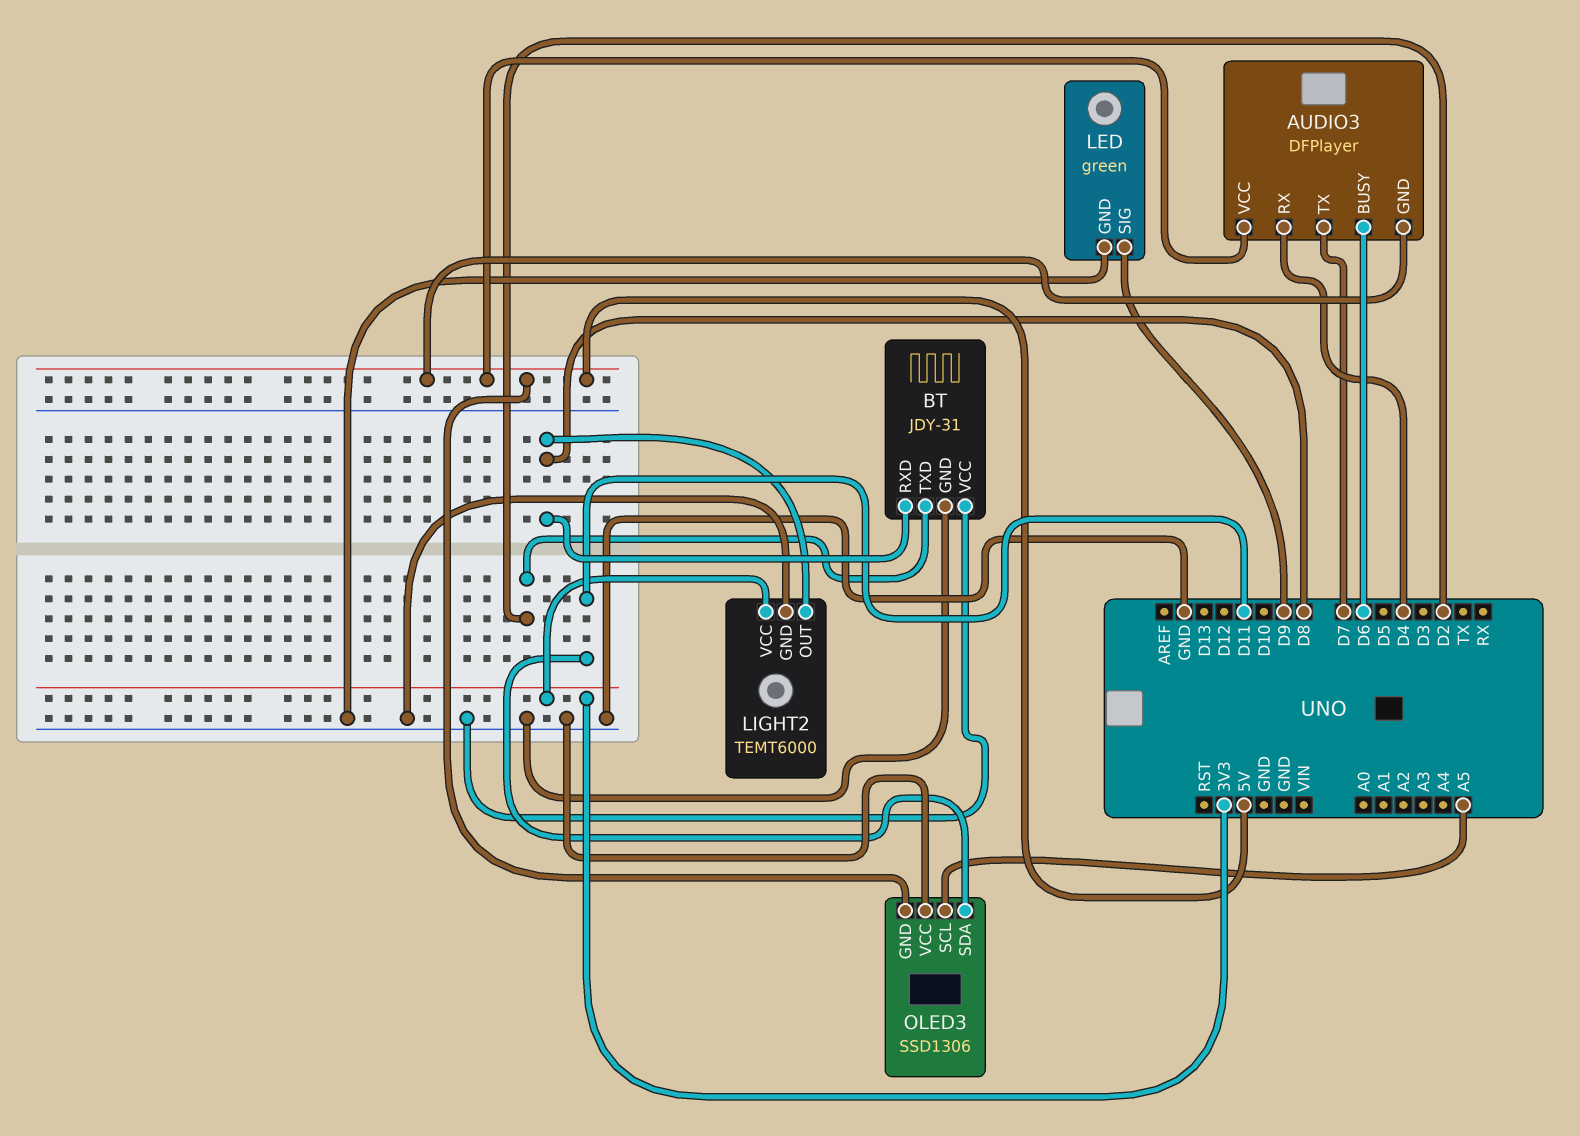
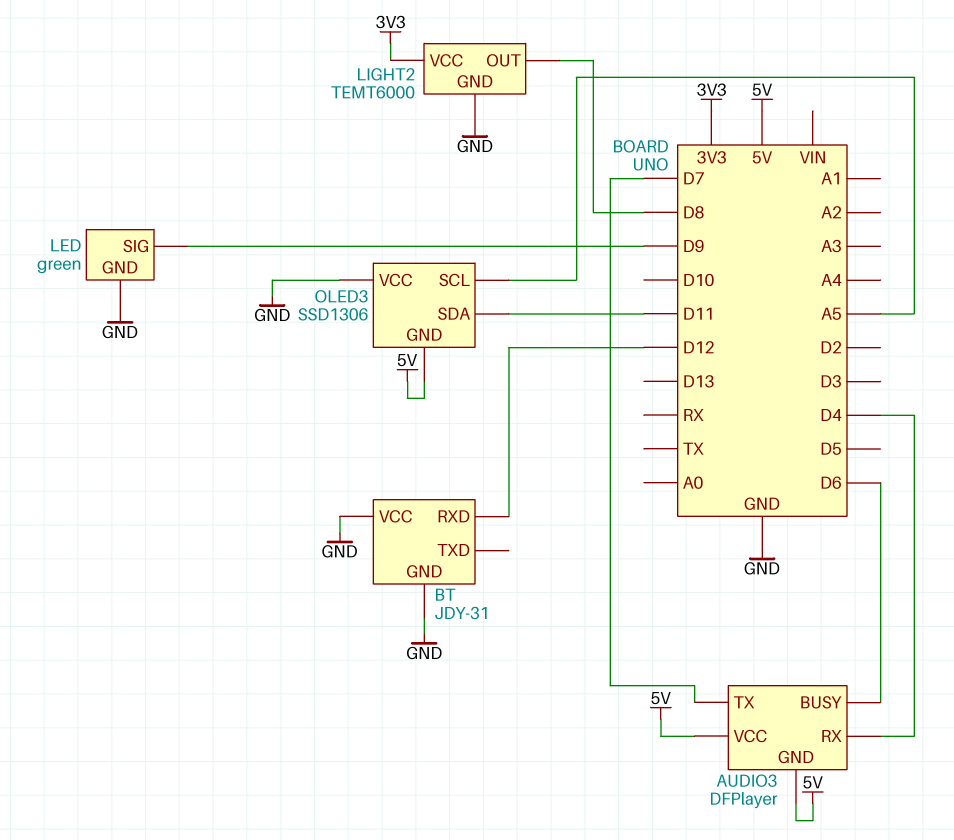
BT pin RXD: D8 -> D12
BT pin TXD: D2 -> none

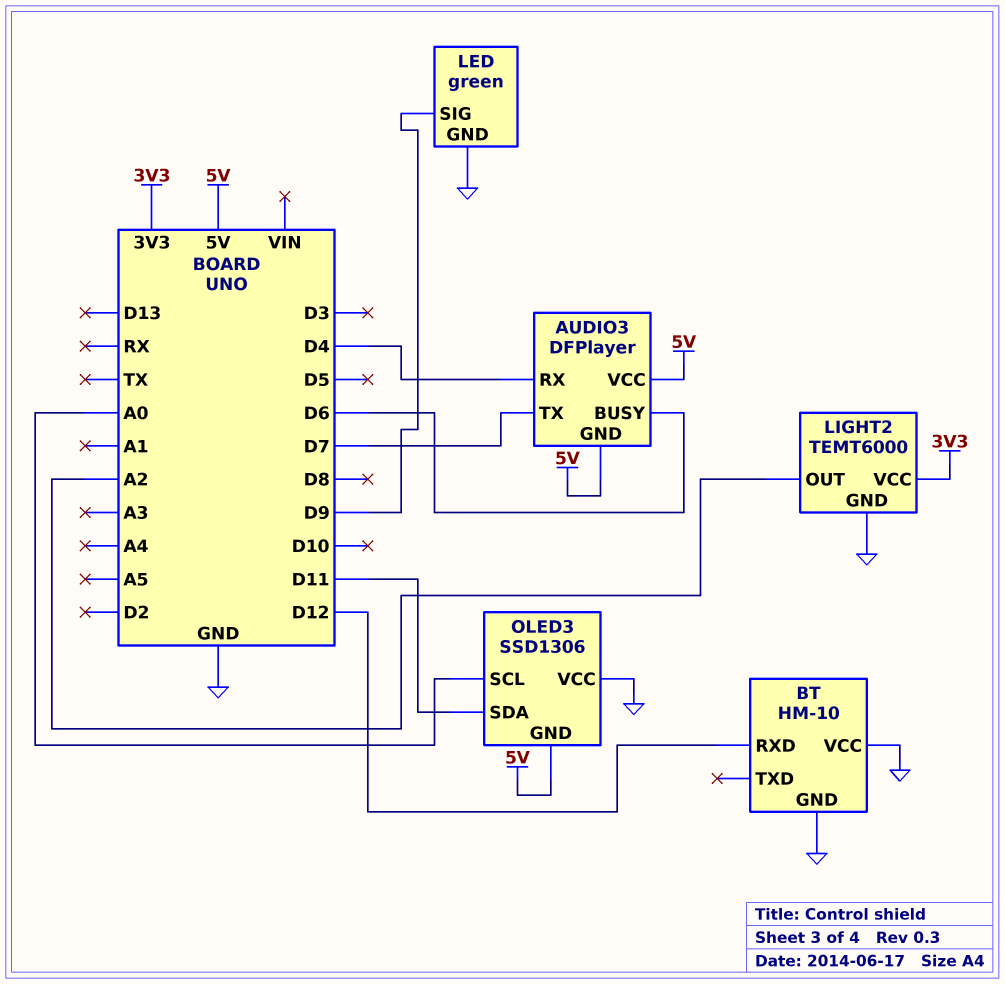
BT: JDY-31 -> HM-10
LIGHT2 pin OUT: D8 -> A2
OLED3 pin SCL: A5 -> A0

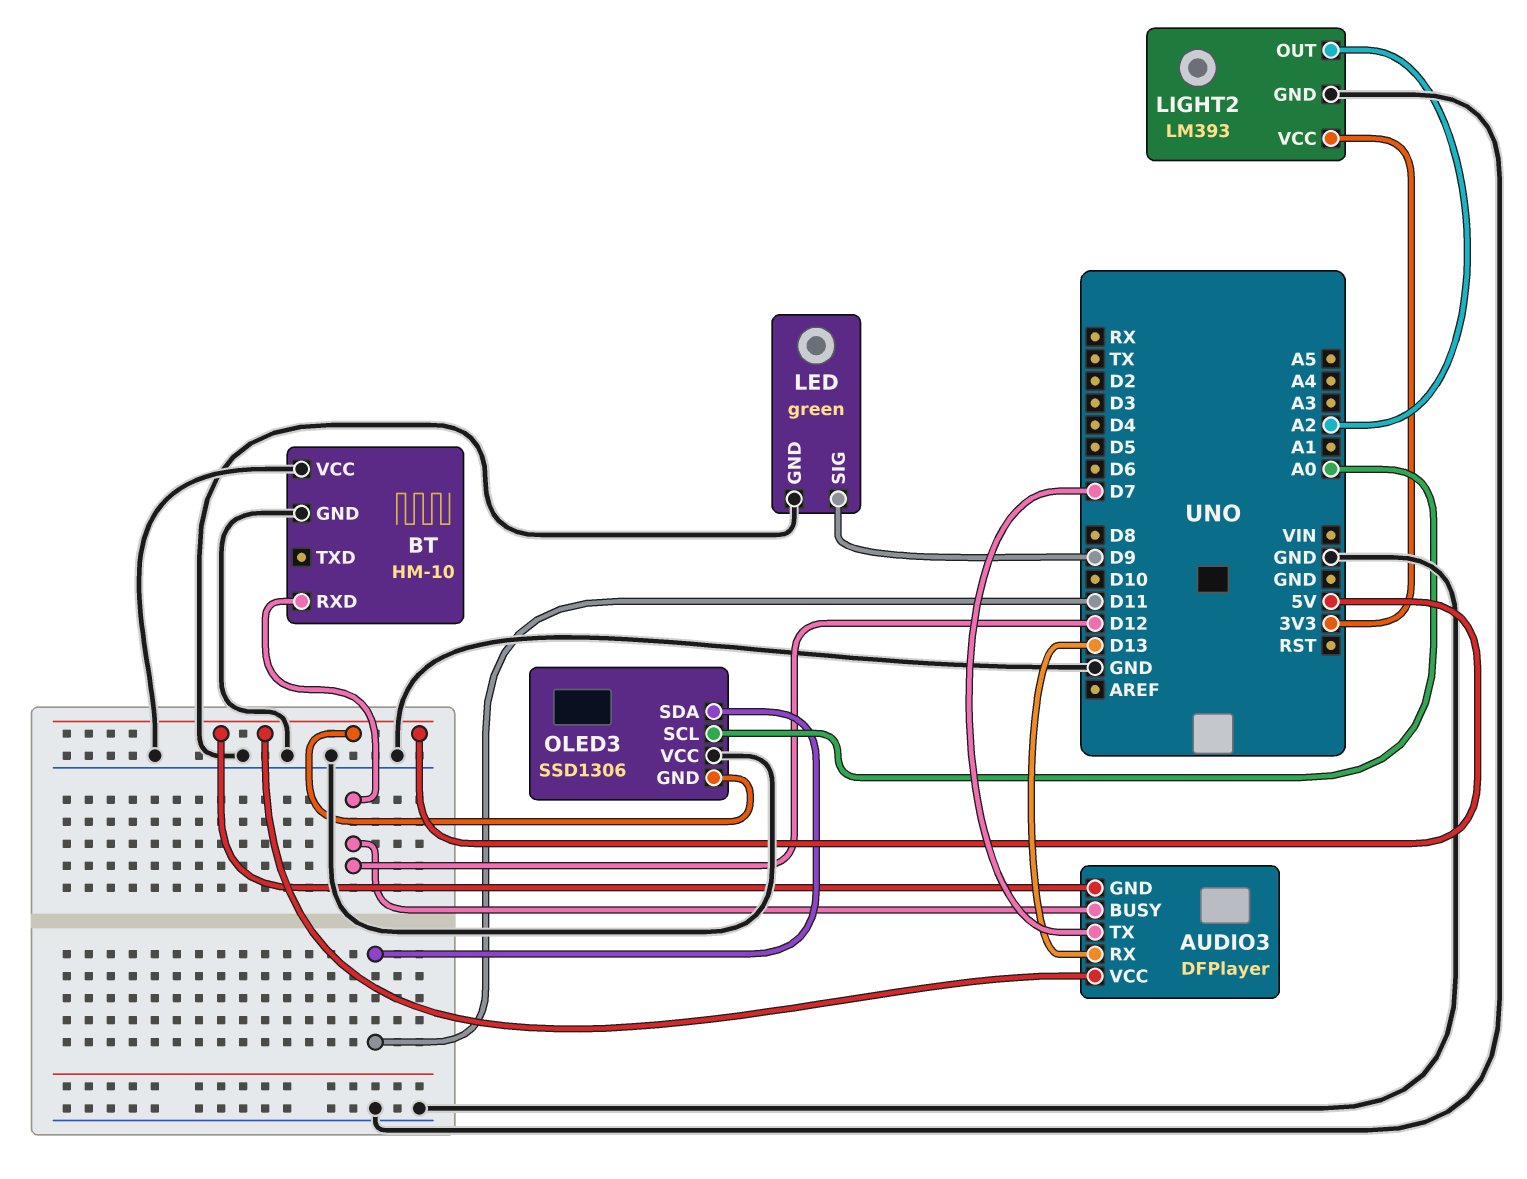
AUDIO3 pin BUSY: D6 -> D12
AUDIO3 pin RX: D4 -> D13
LIGHT2: TEMT6000 -> LM393

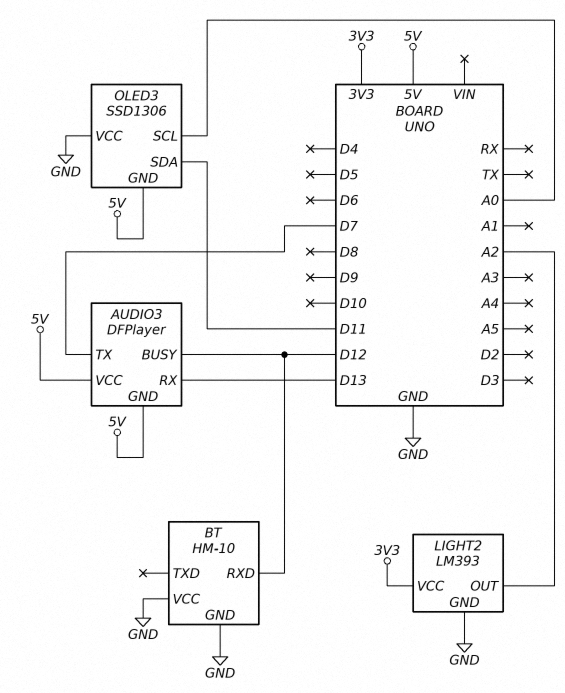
LED: green -> none
LED pin GND: GND -> none
LED pin SIG: D9 -> none

